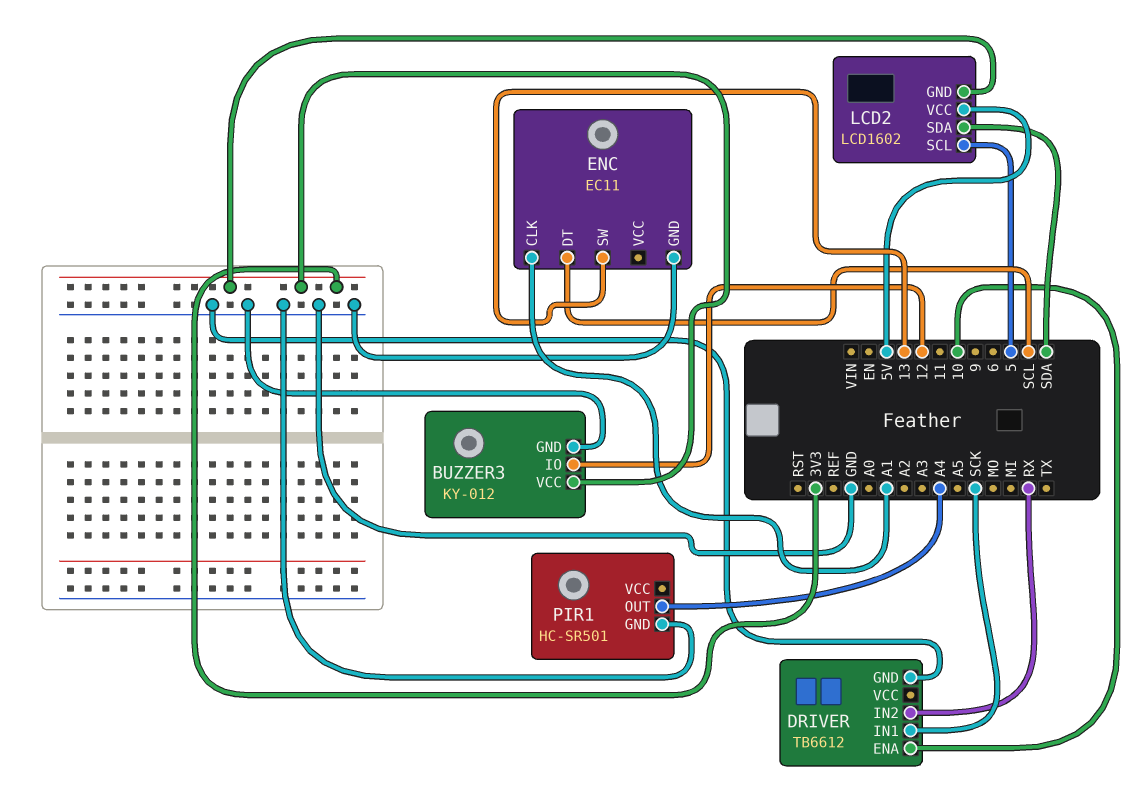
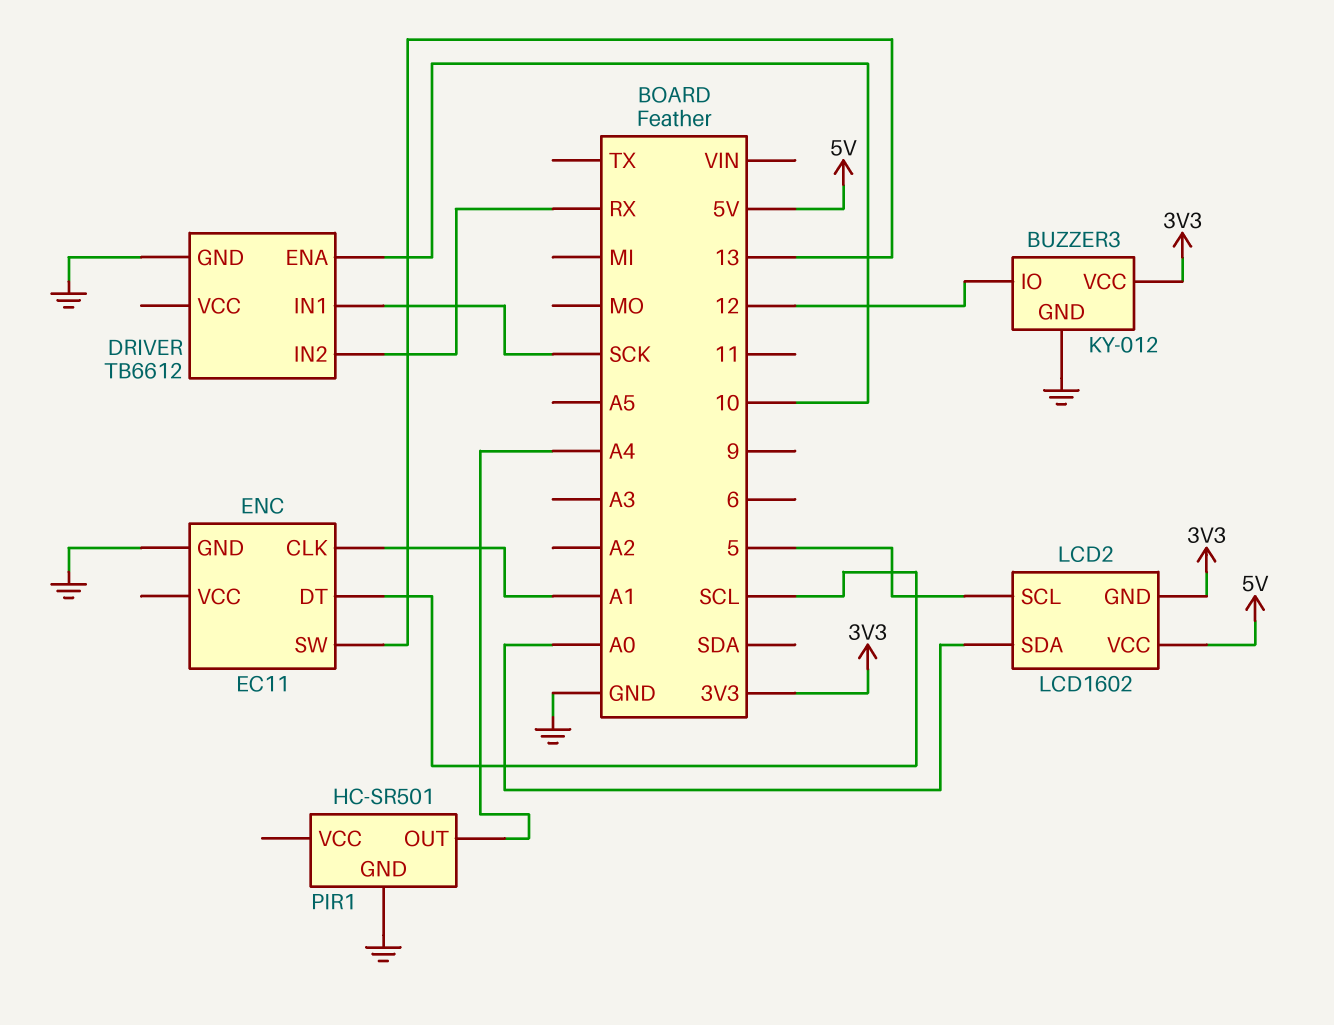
LCD2 pin SDA: SDA -> A0

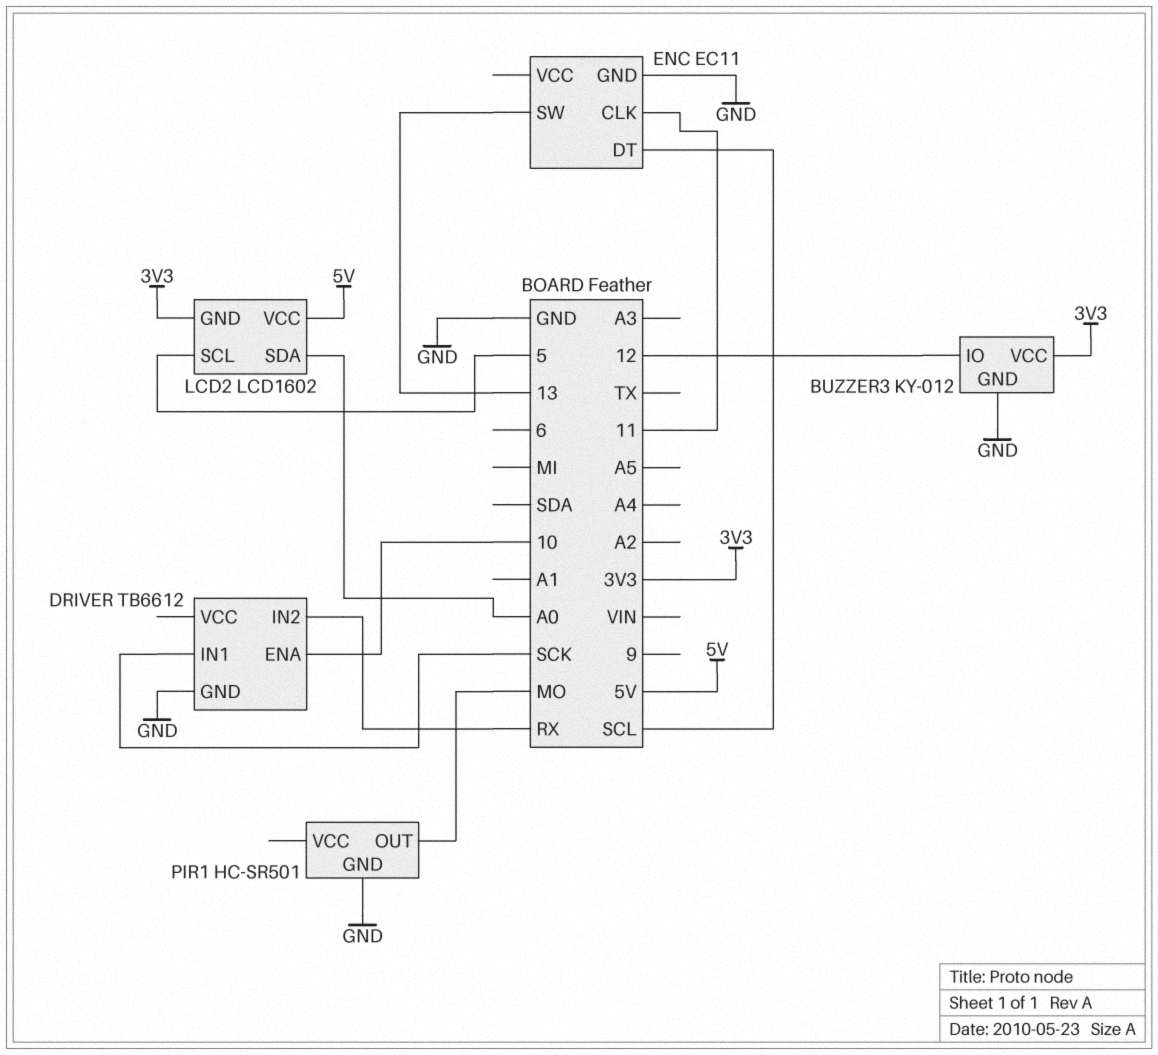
ENC pin CLK: A1 -> 11
PIR1 pin OUT: A4 -> MO

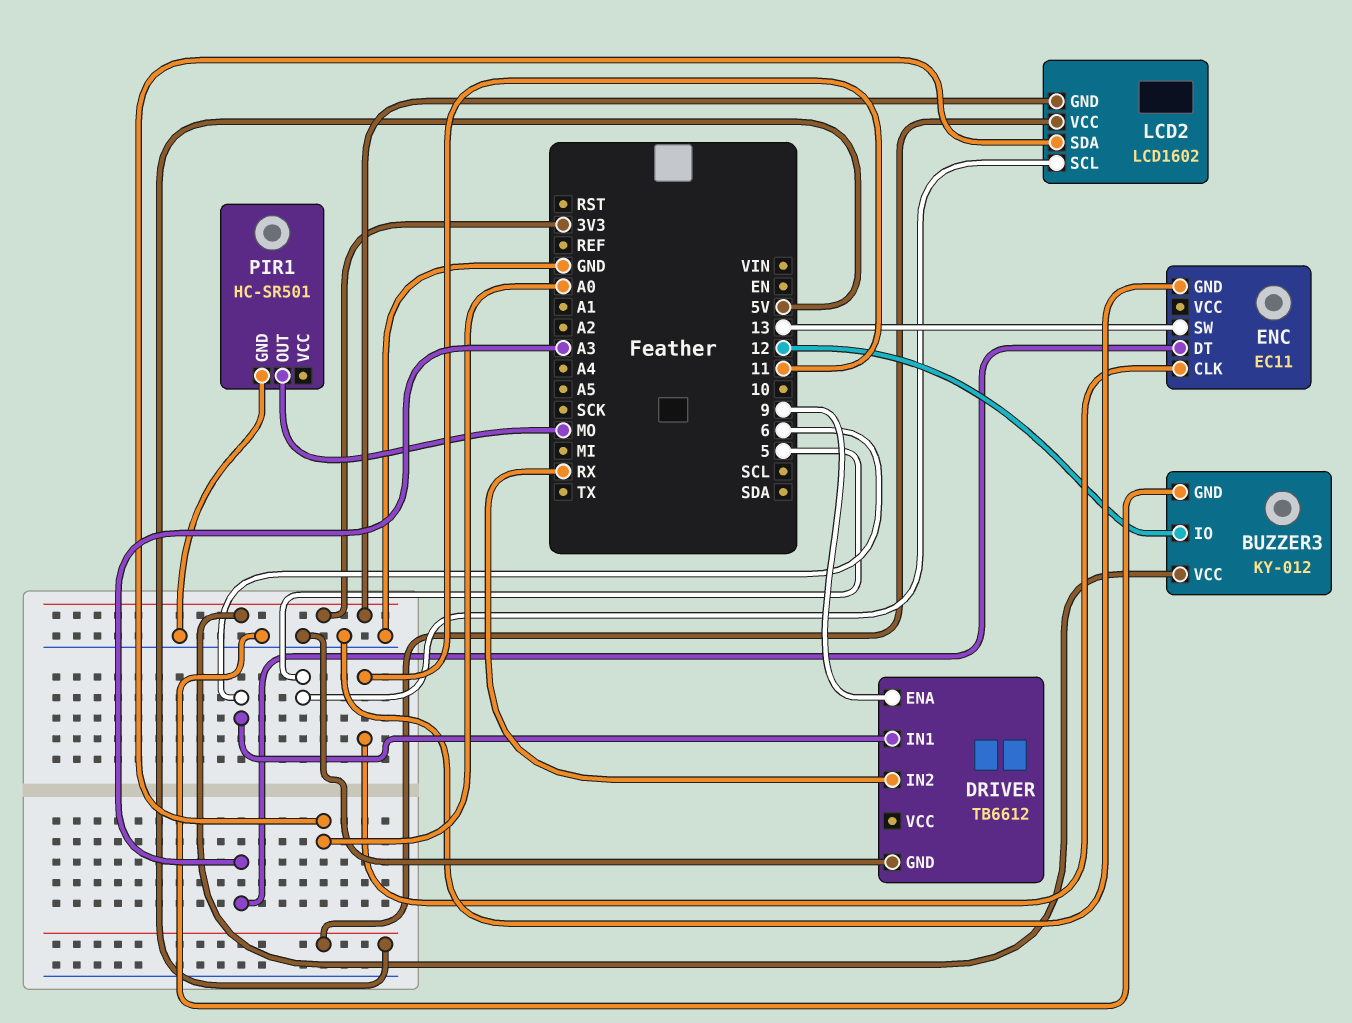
DRIVER pin ENA: 10 -> 9
DRIVER pin IN1: SCK -> 6
ENC pin DT: SCL -> A3

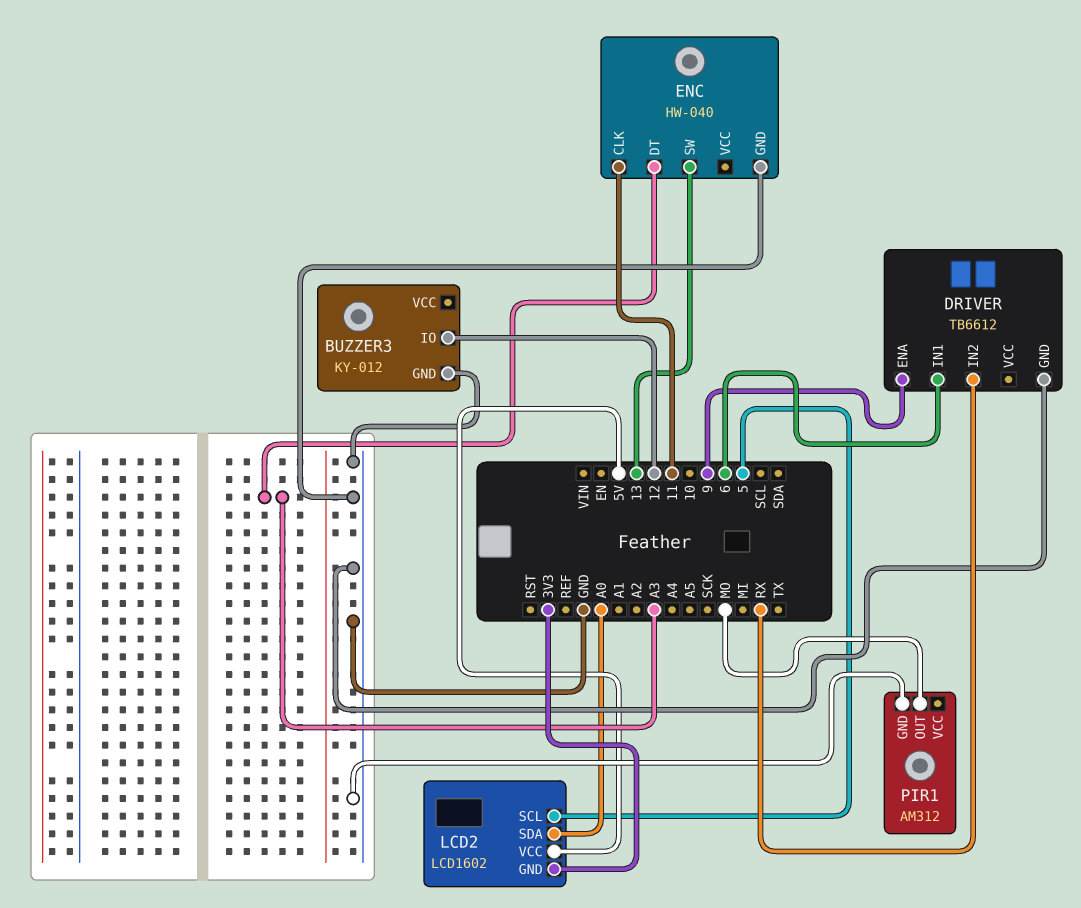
BUZZER3 pin VCC: 3V3 -> none
ENC: EC11 -> HW-040
PIR1: HC-SR501 -> AM312

